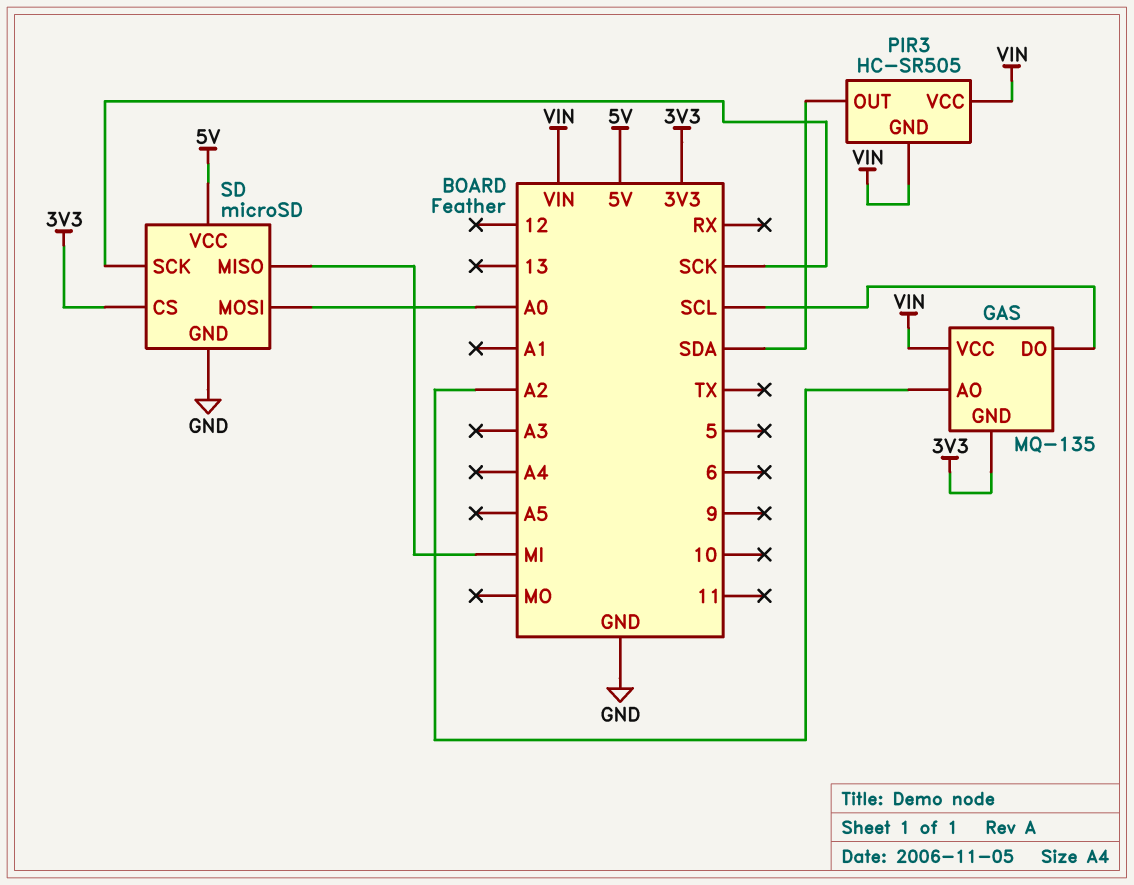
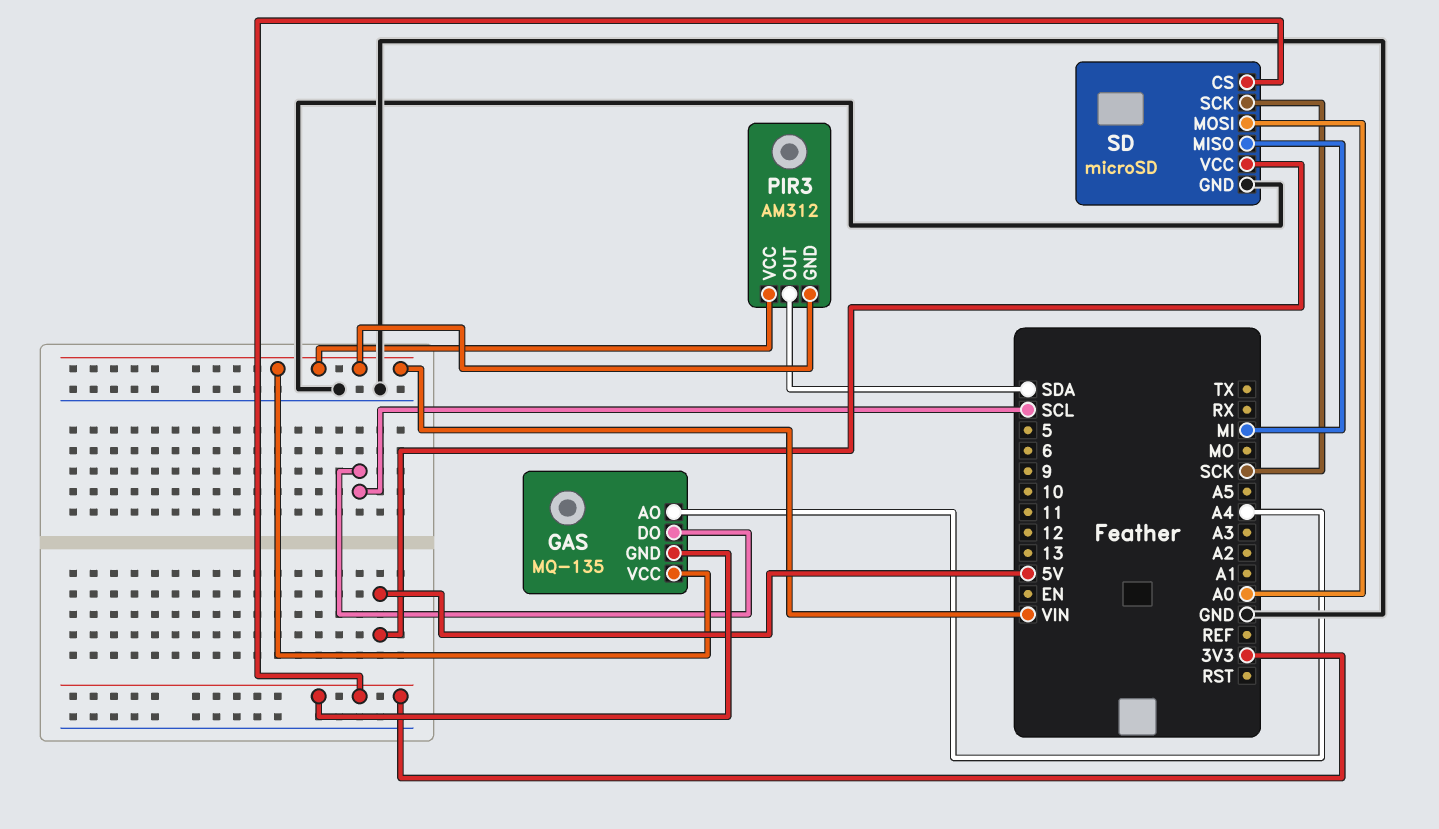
GAS pin AO: A2 -> A4
PIR3: HC-SR505 -> AM312

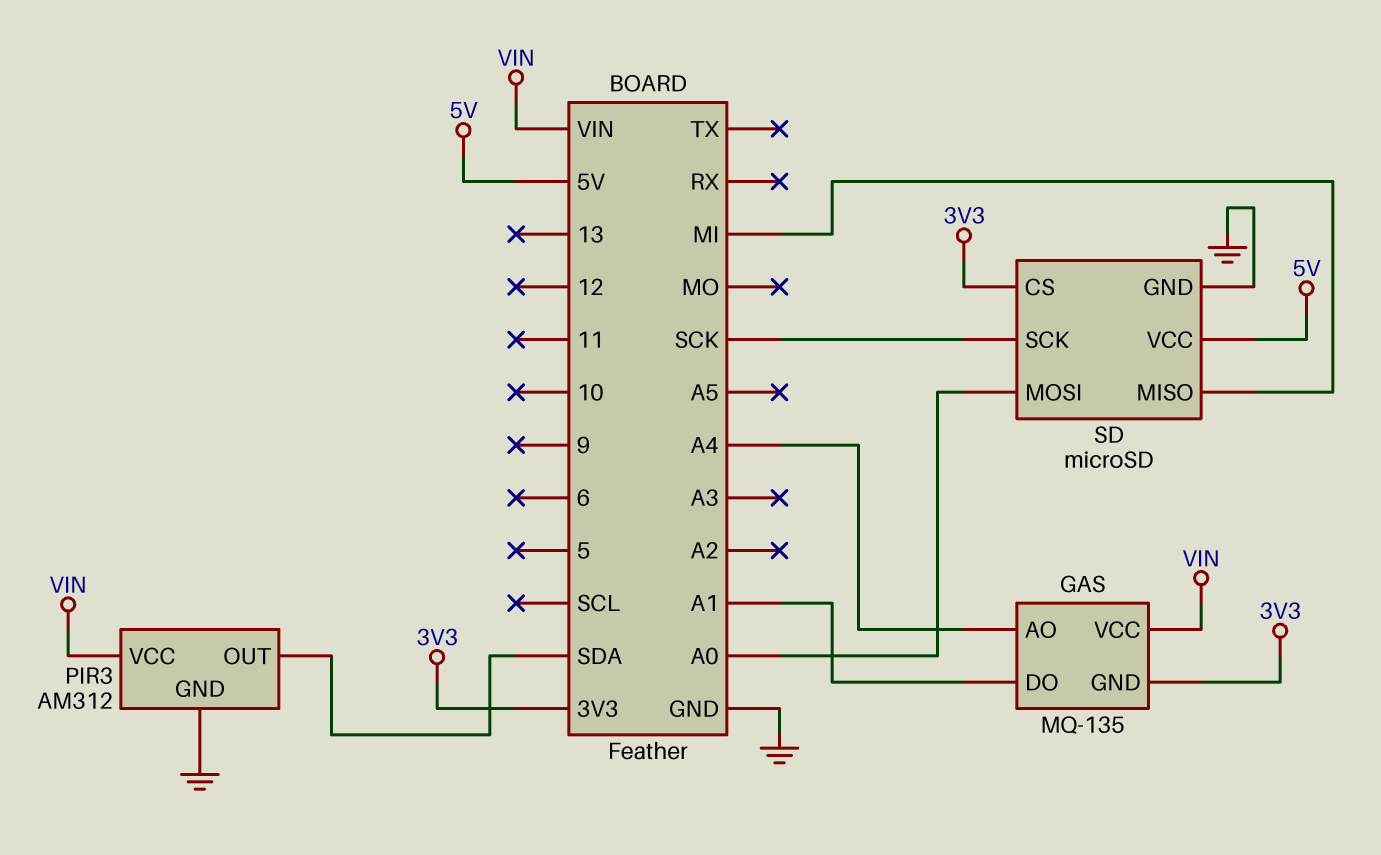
GAS pin DO: SCL -> A1
PIR3 pin GND: VIN -> GND

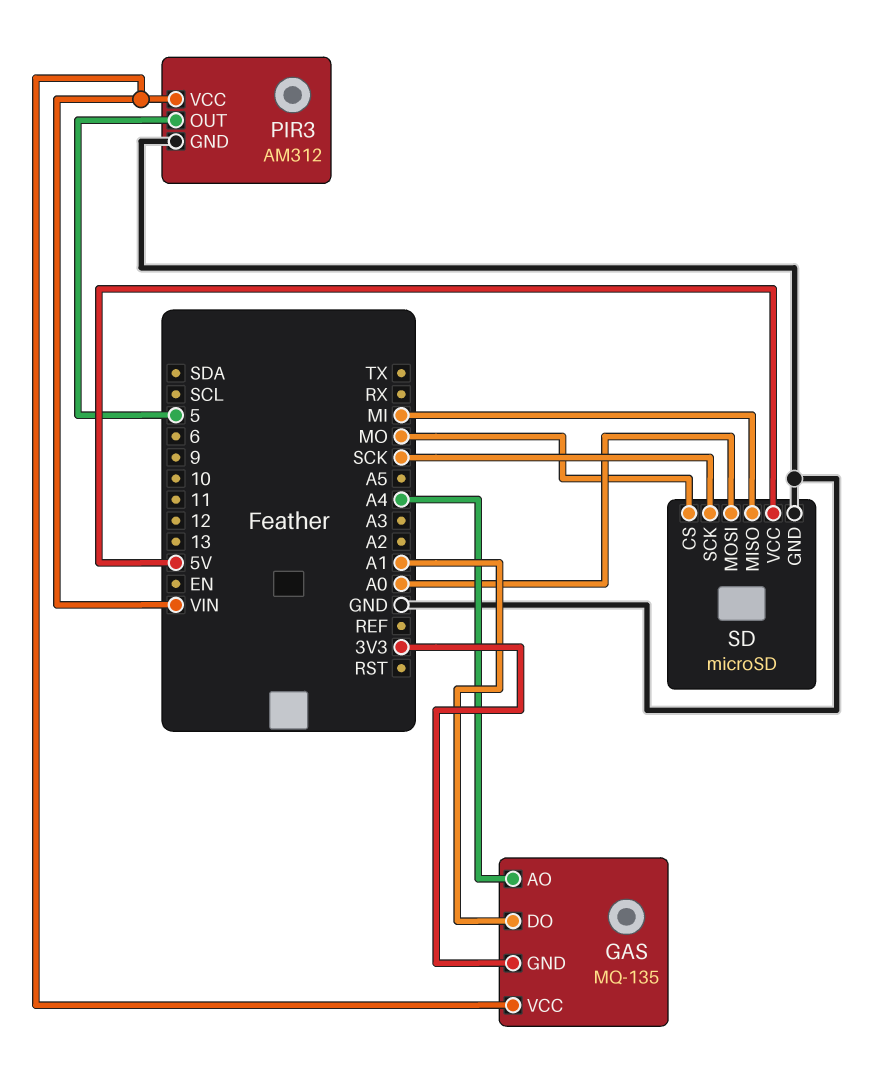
PIR3 pin OUT: SDA -> 5
SD pin CS: 3V3 -> MO

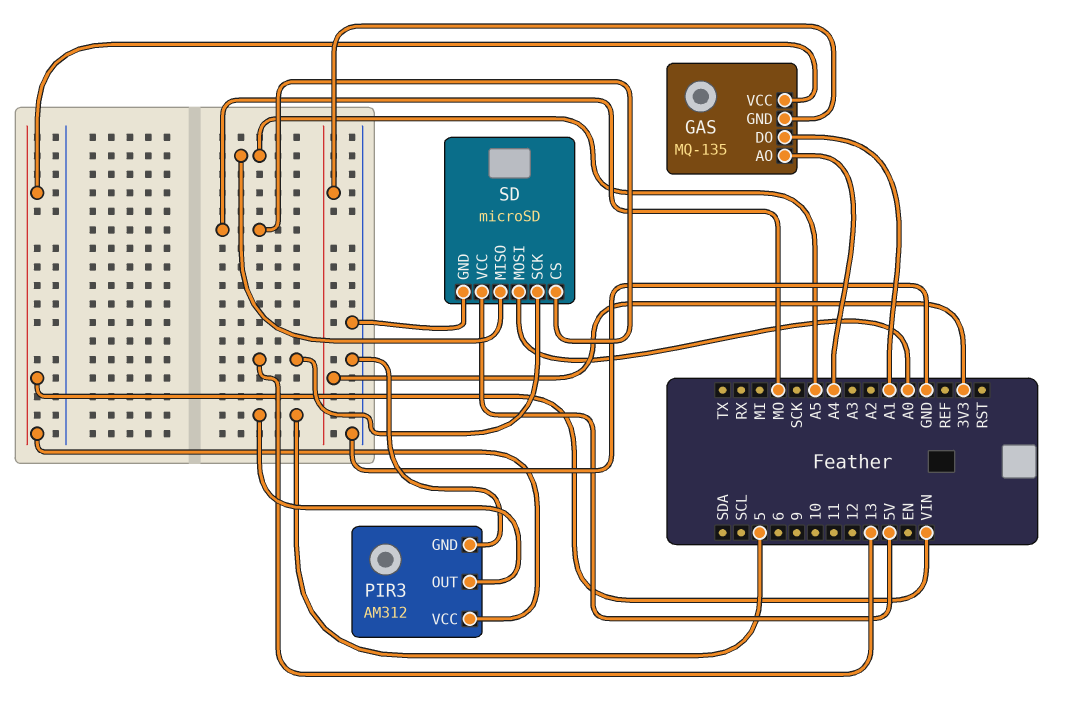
SD pin MISO: MI -> A5
SD pin SCK: SCK -> 13

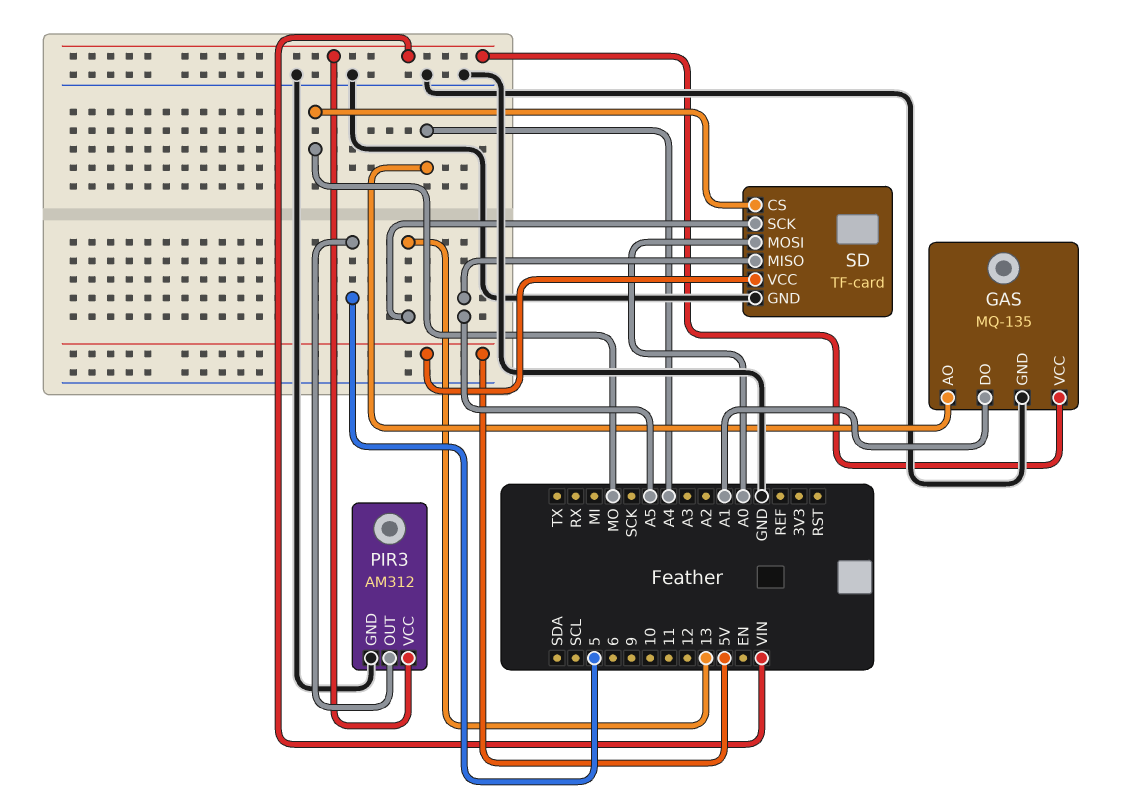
GAS pin GND: 3V3 -> GND
SD: microSD -> TF-card

